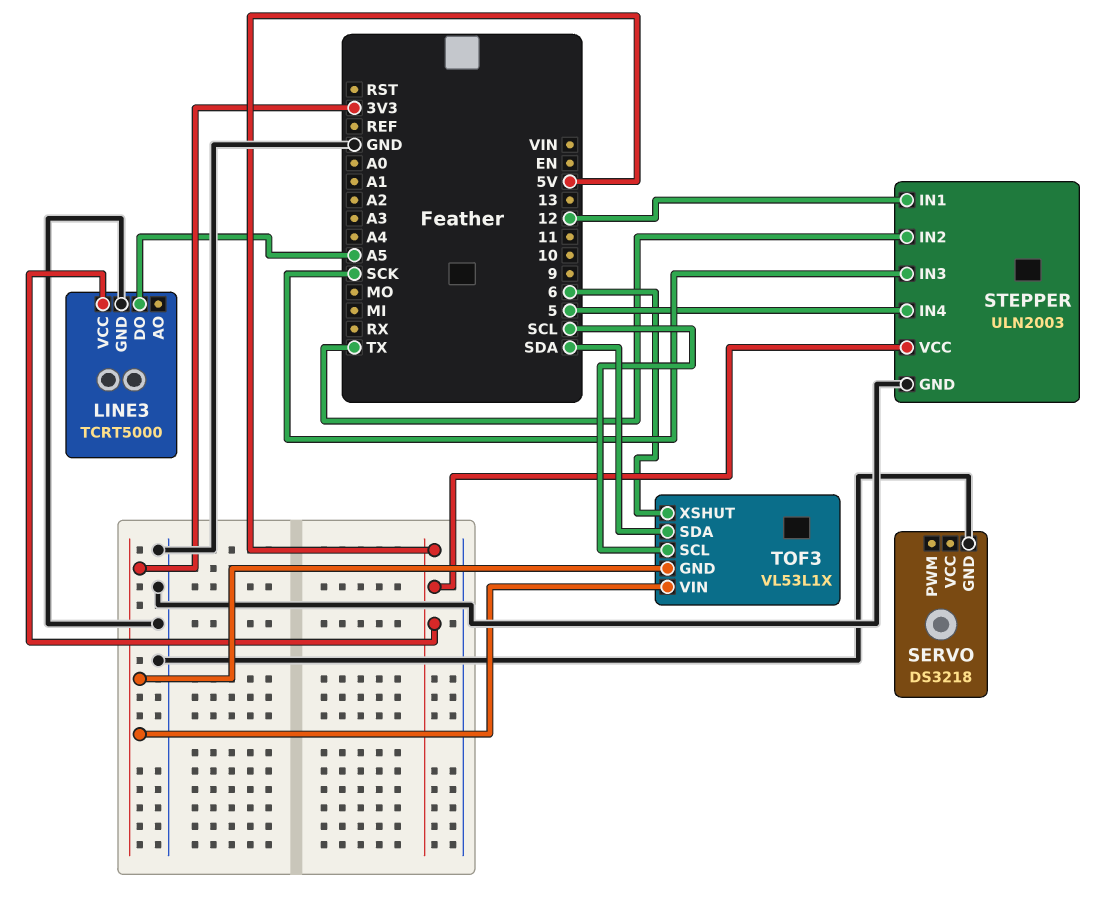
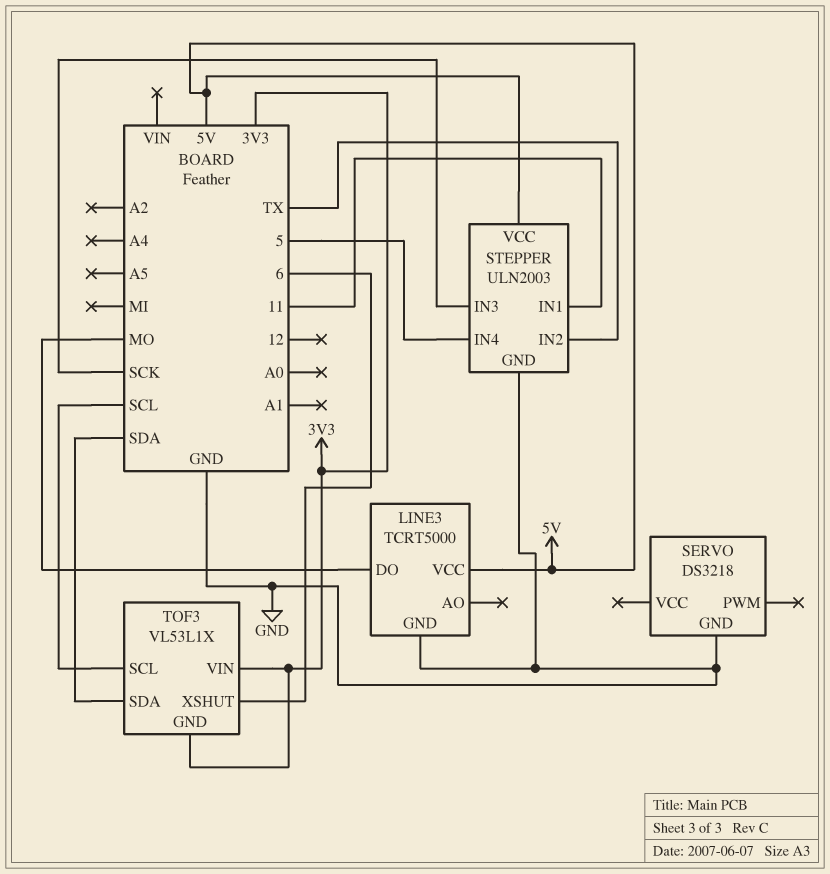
LINE3 pin DO: A5 -> MO
STEPPER pin IN1: 12 -> 11

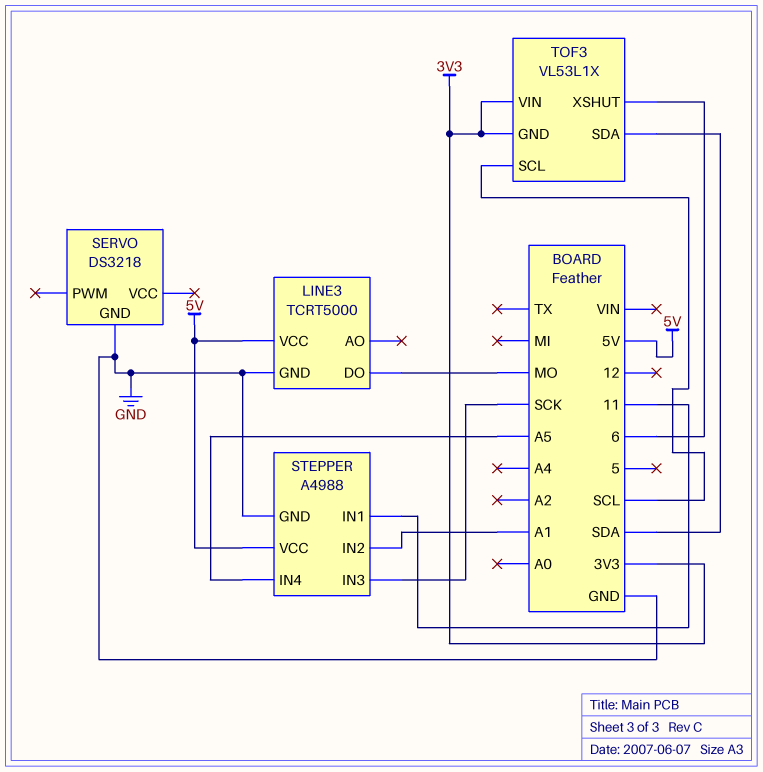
STEPPER: ULN2003 -> A4988
STEPPER pin IN2: TX -> A1
STEPPER pin IN4: 5 -> A5

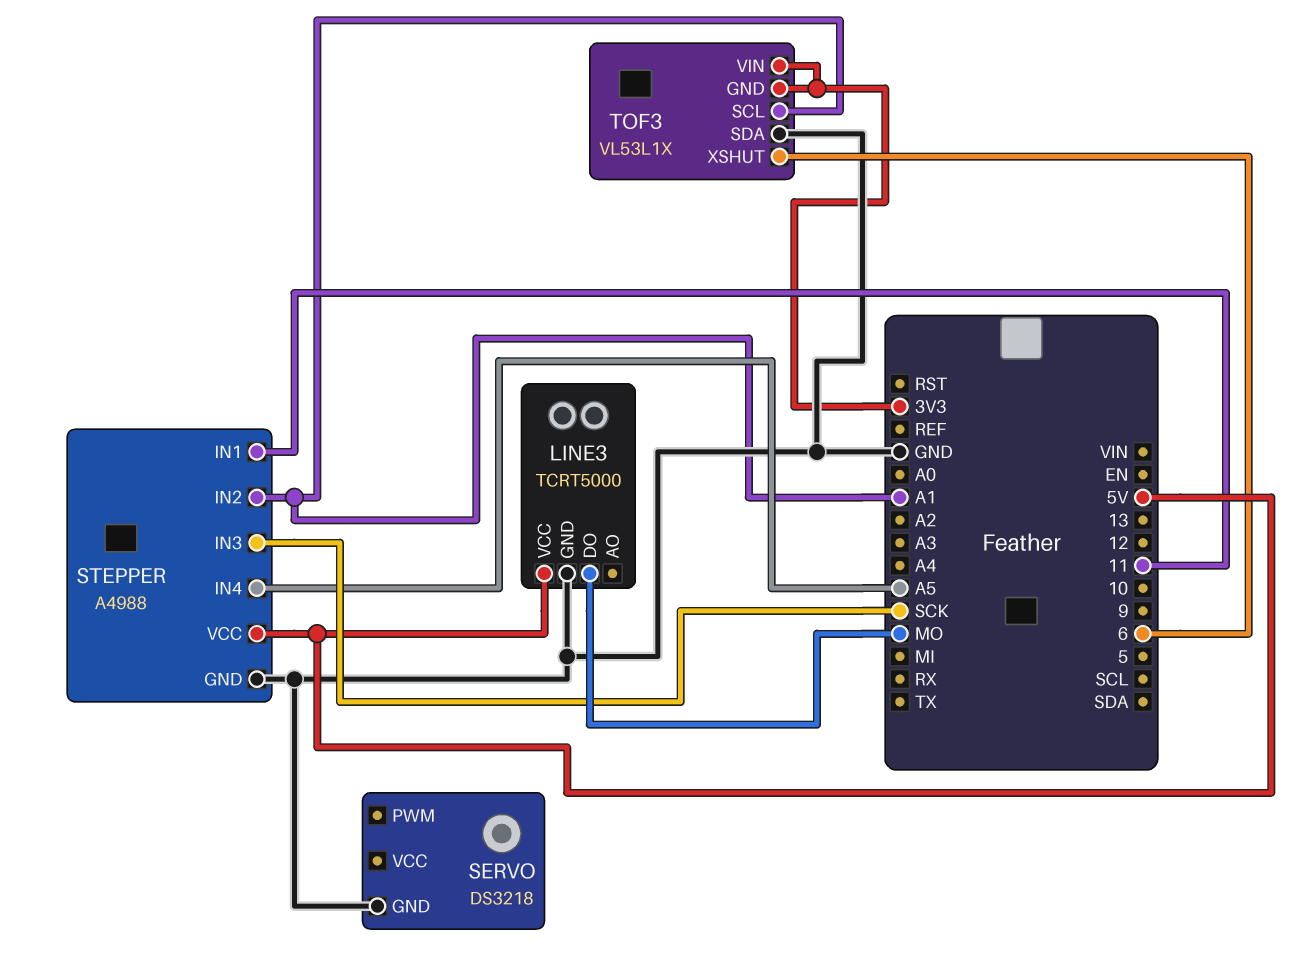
TOF3 pin SCL: SCL -> A1
TOF3 pin SDA: SDA -> GND

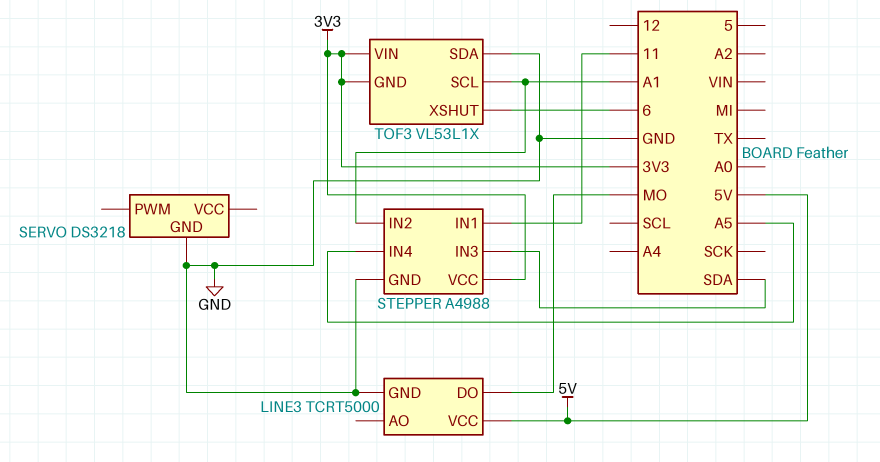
STEPPER pin IN3: SCK -> SDA
STEPPER pin VCC: 5V -> 3V3

